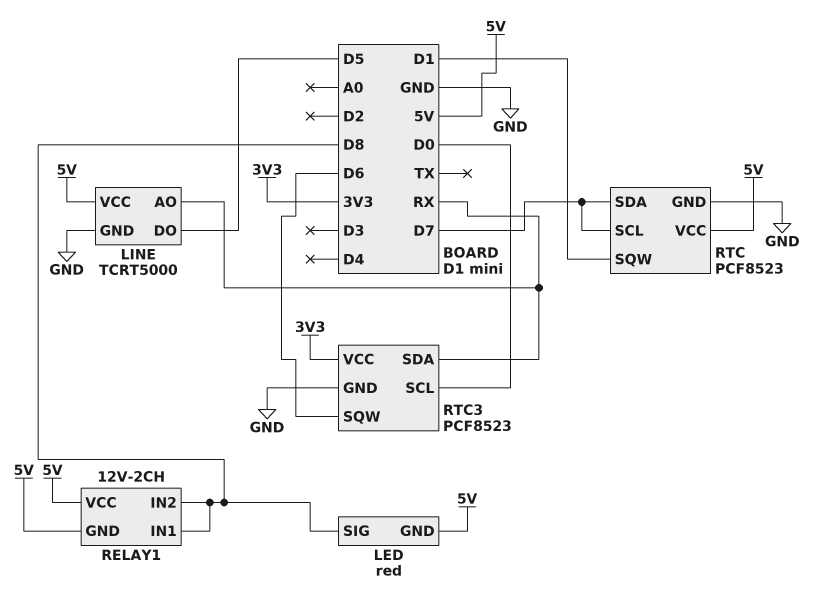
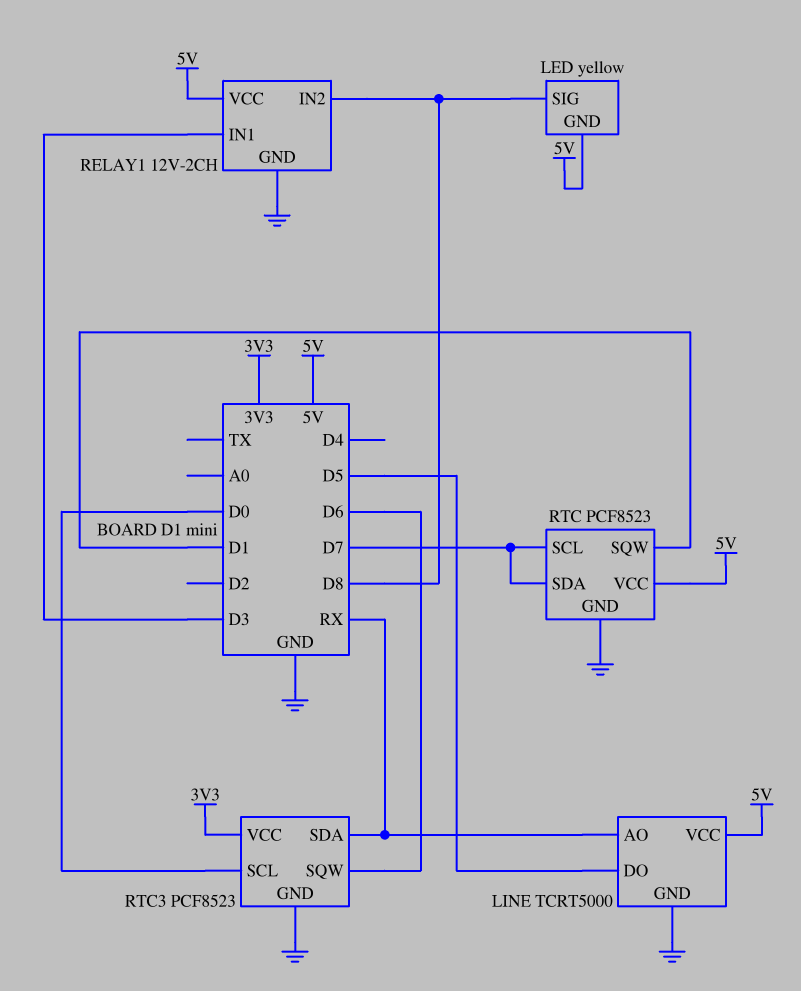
LED: red -> yellow
RELAY1 pin GND: 5V -> GND
RELAY1 pin IN1: D8 -> D3

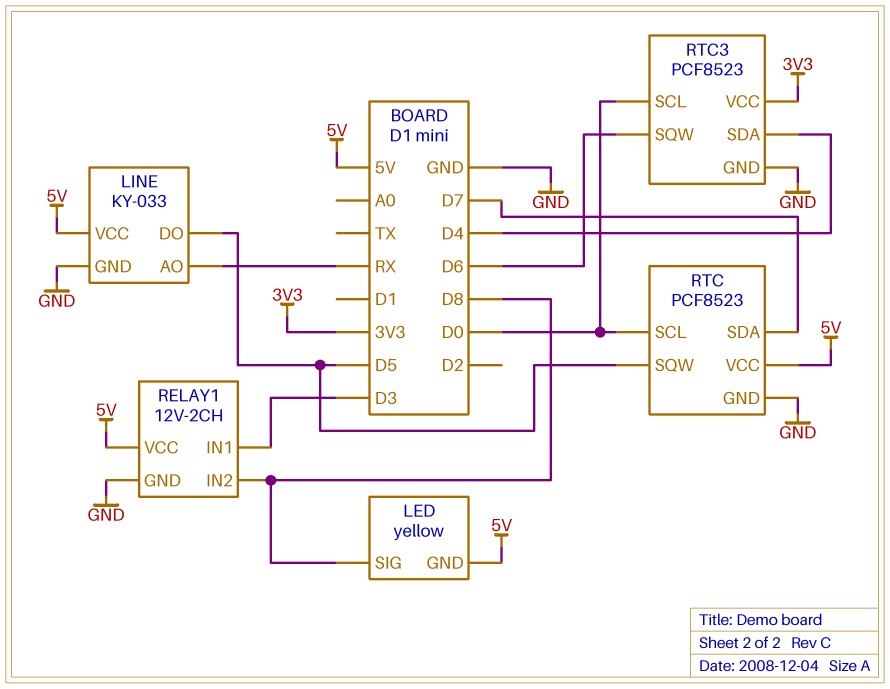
LINE: TCRT5000 -> KY-033
RTC pin SCL: D7 -> D0
RTC pin SQW: D1 -> D5
RTC3 pin SDA: RX -> D4

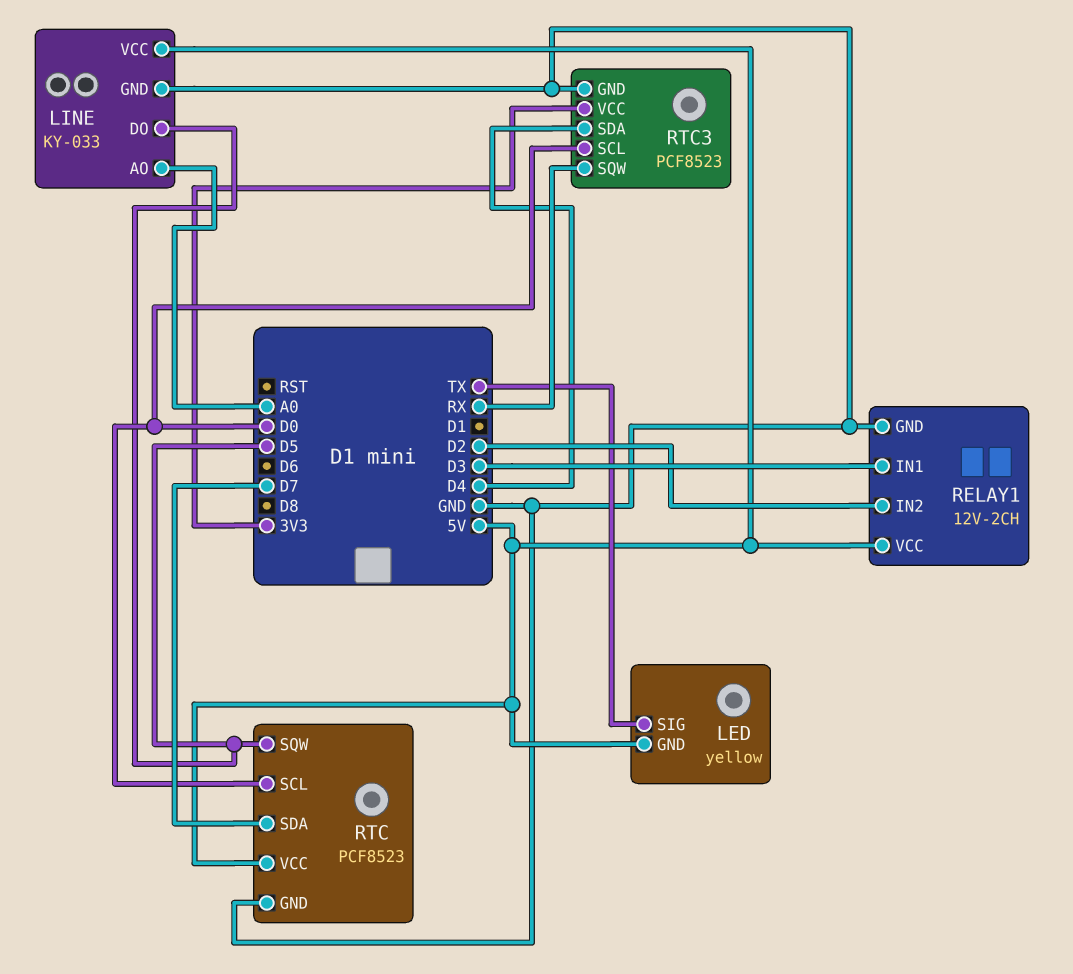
LED pin SIG: D8 -> TX
LINE pin AO: RX -> A0
RELAY1 pin IN2: D8 -> D2
RTC3 pin SQW: D6 -> RX

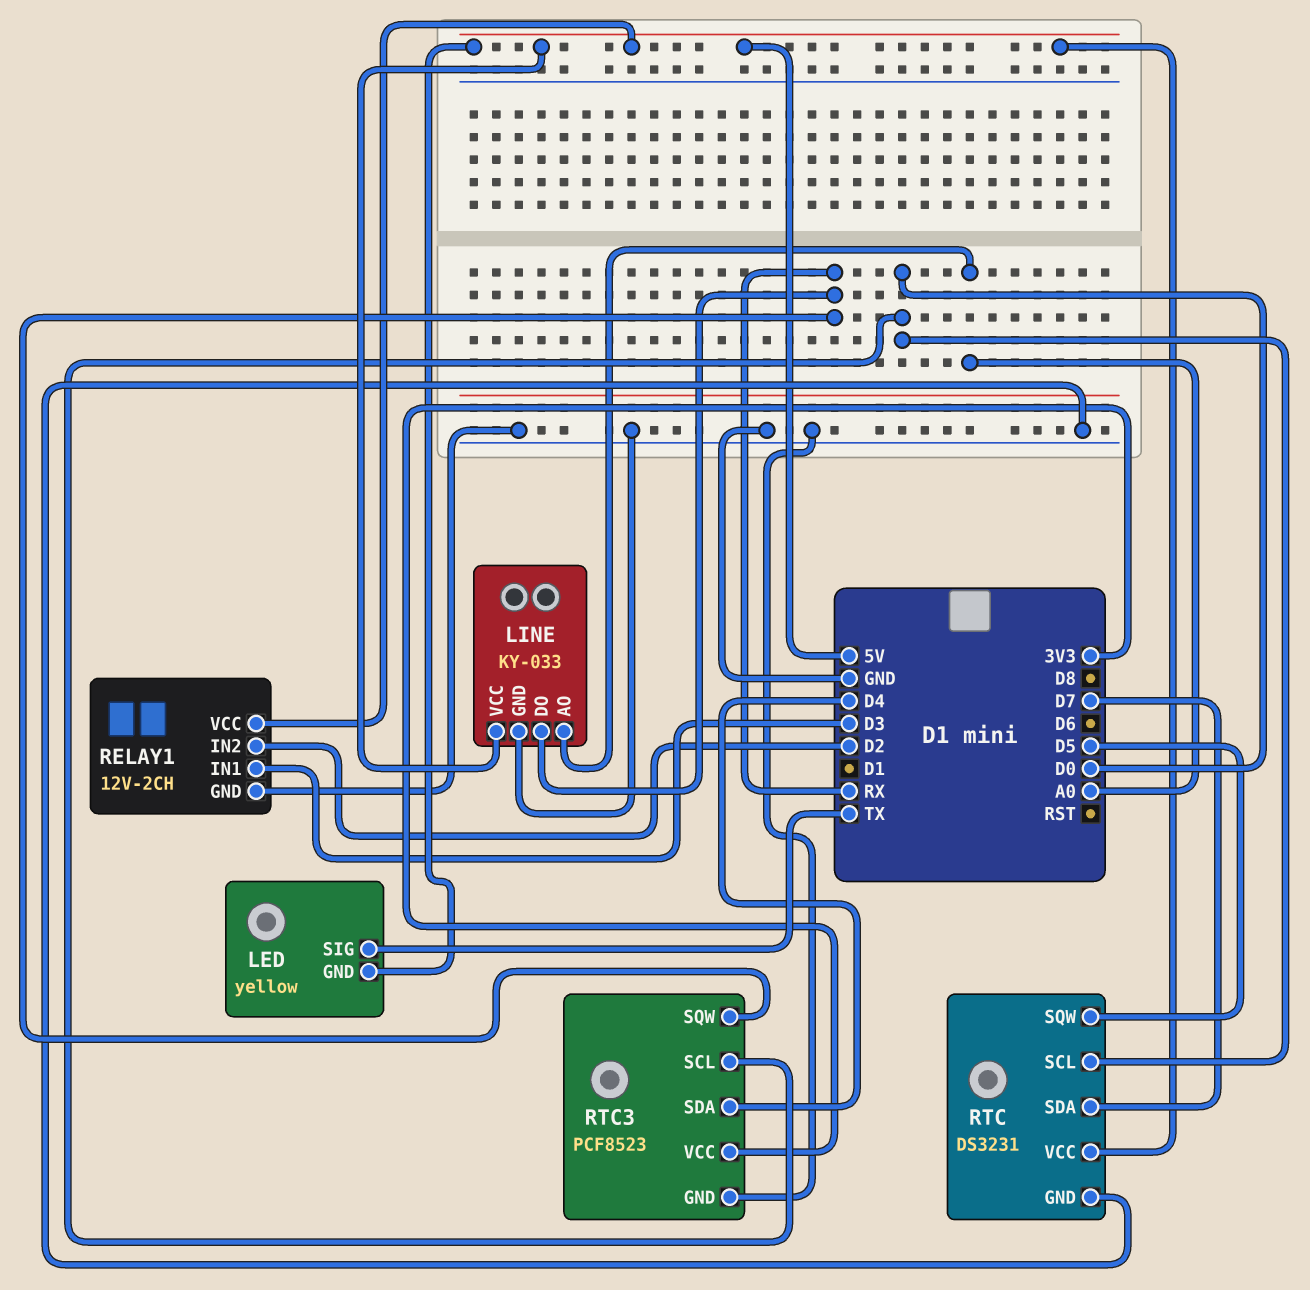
LINE pin DO: D5 -> RX
RTC: PCF8523 -> DS3231

